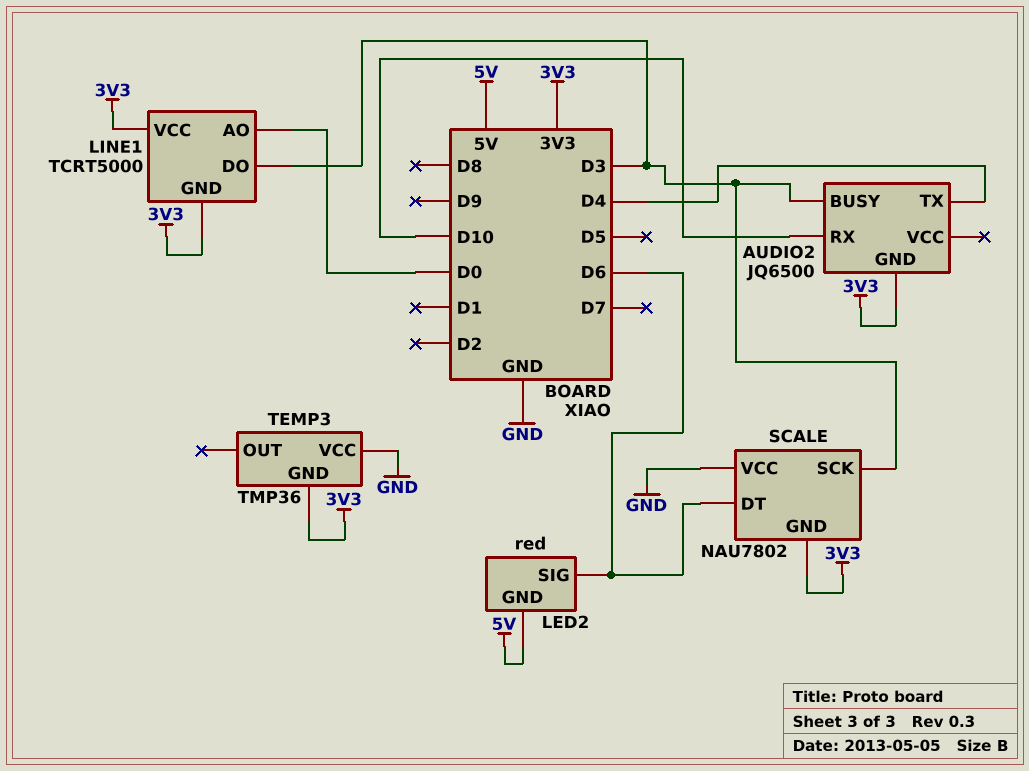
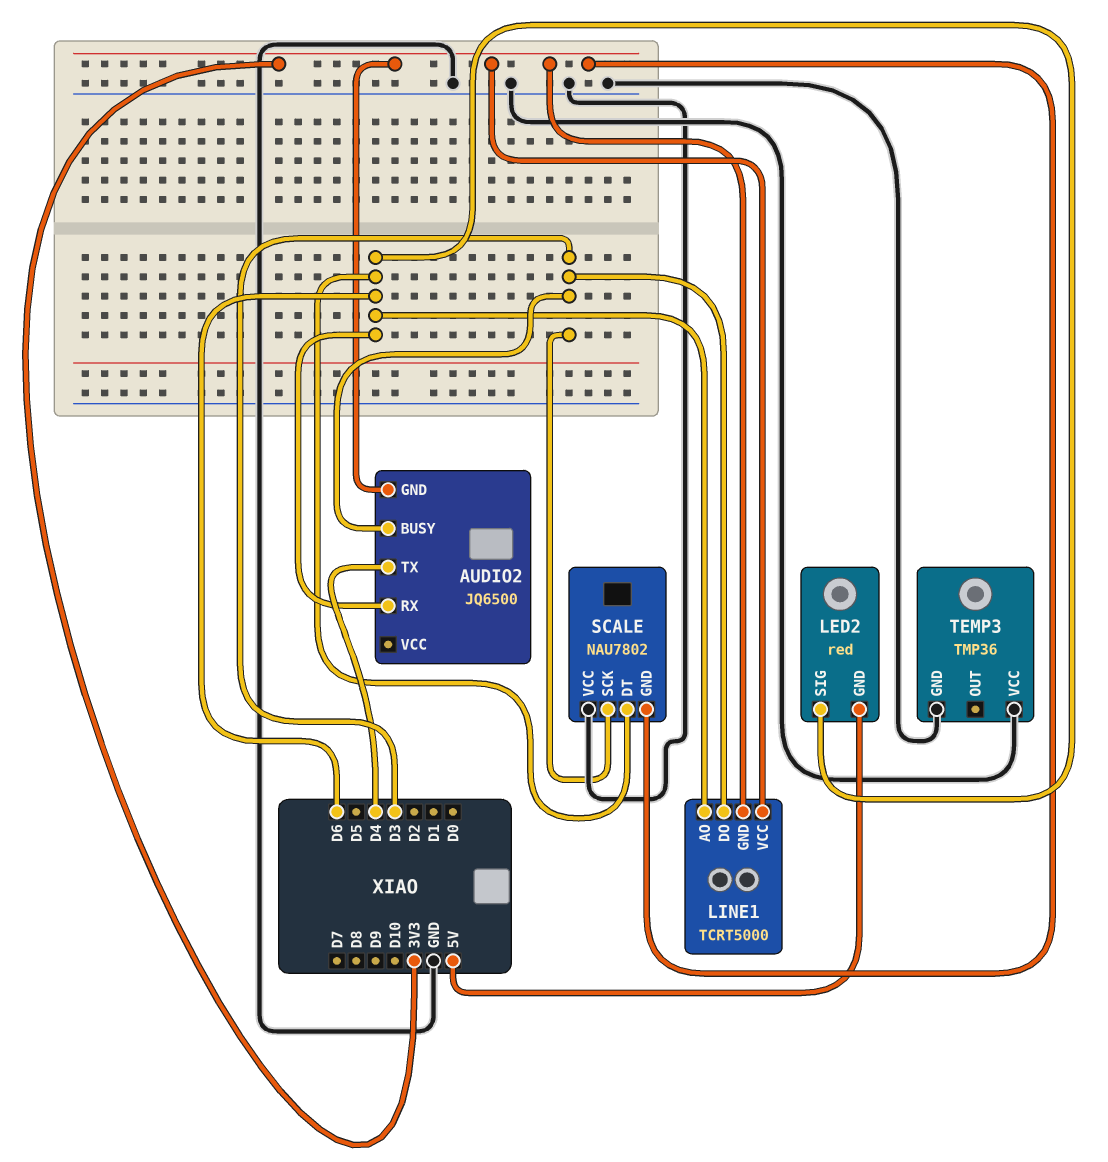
AUDIO2 pin RX: D10 -> D6
LINE1 pin AO: D0 -> D6
TEMP3 pin GND: 3V3 -> GND

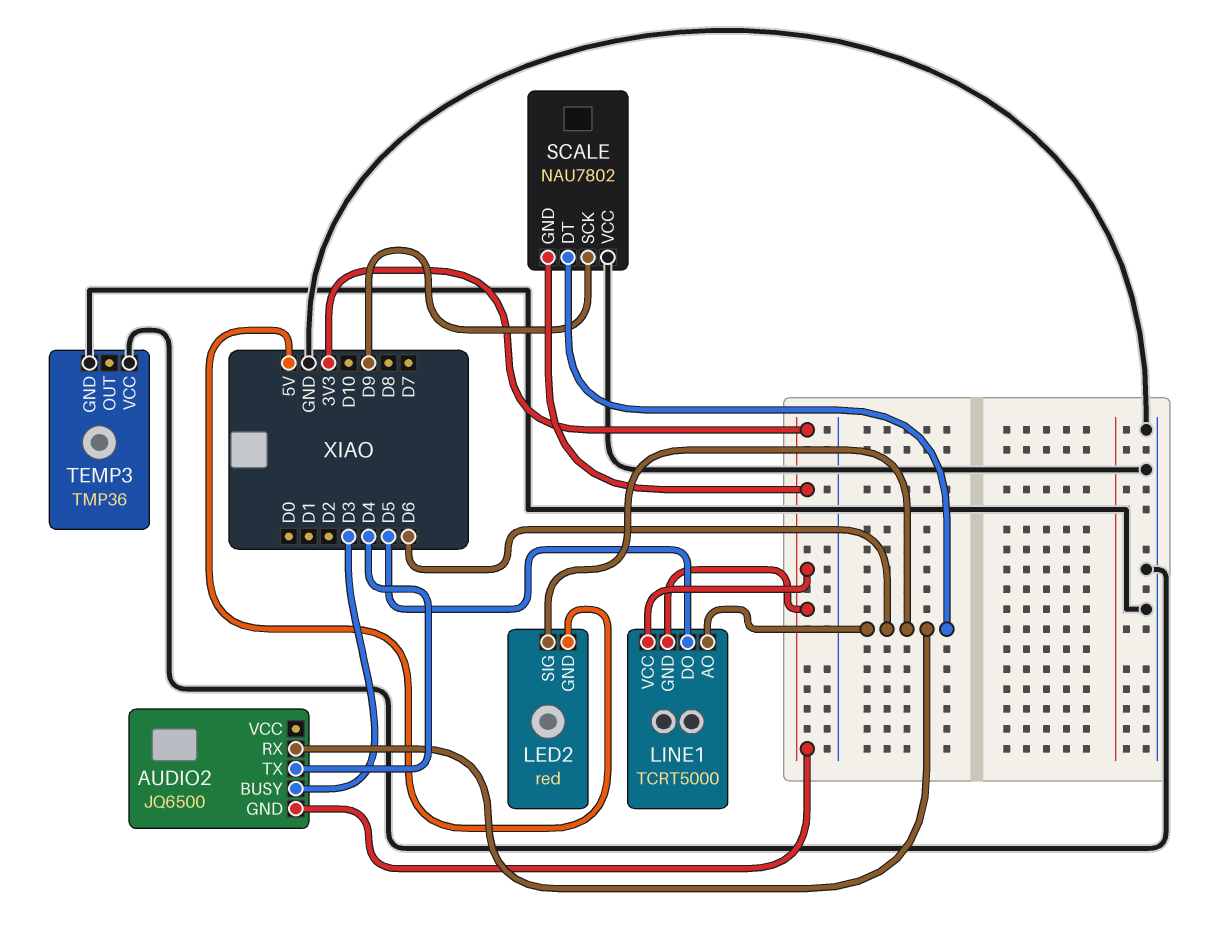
LINE1 pin DO: D3 -> D5
SCALE pin SCK: D3 -> D9

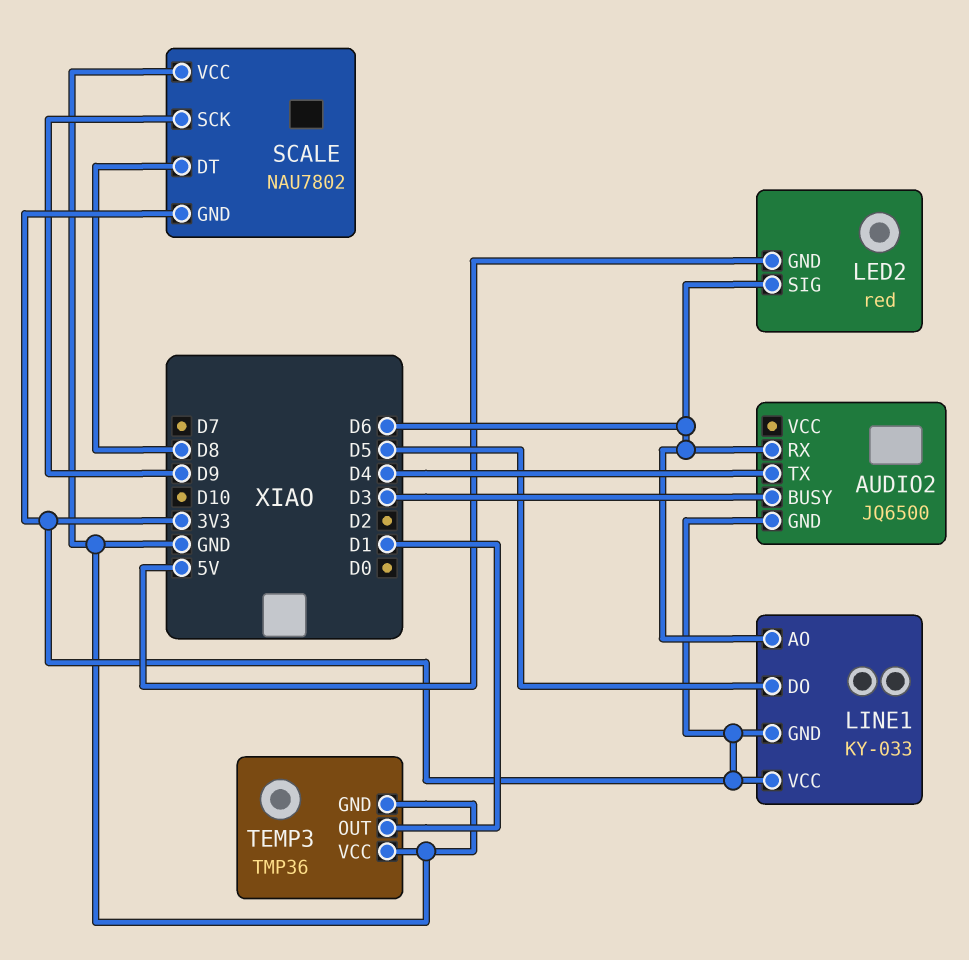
LINE1: TCRT5000 -> KY-033
SCALE pin DT: D6 -> D8
TEMP3 pin OUT: none -> D1

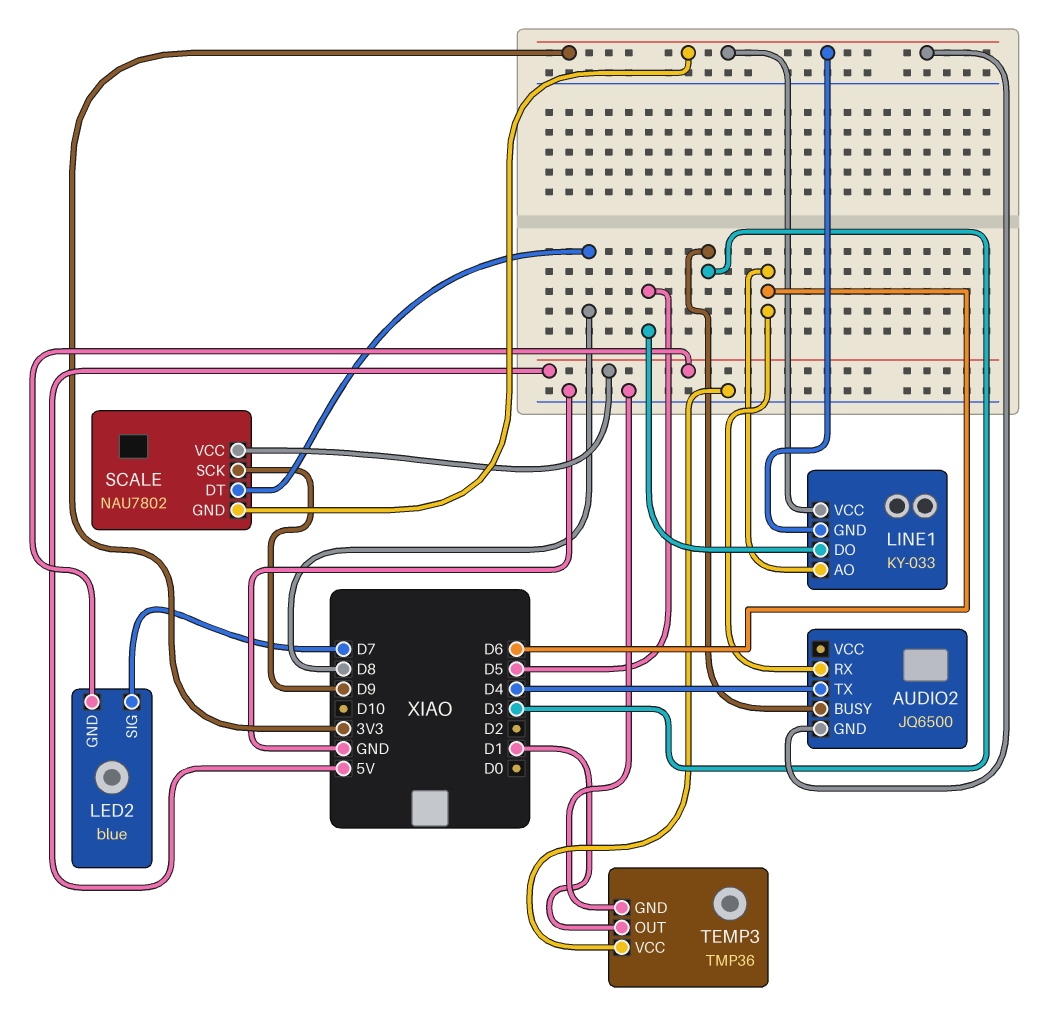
LED2: red -> blue
LED2 pin SIG: D6 -> D7
SCALE pin VCC: GND -> 5V

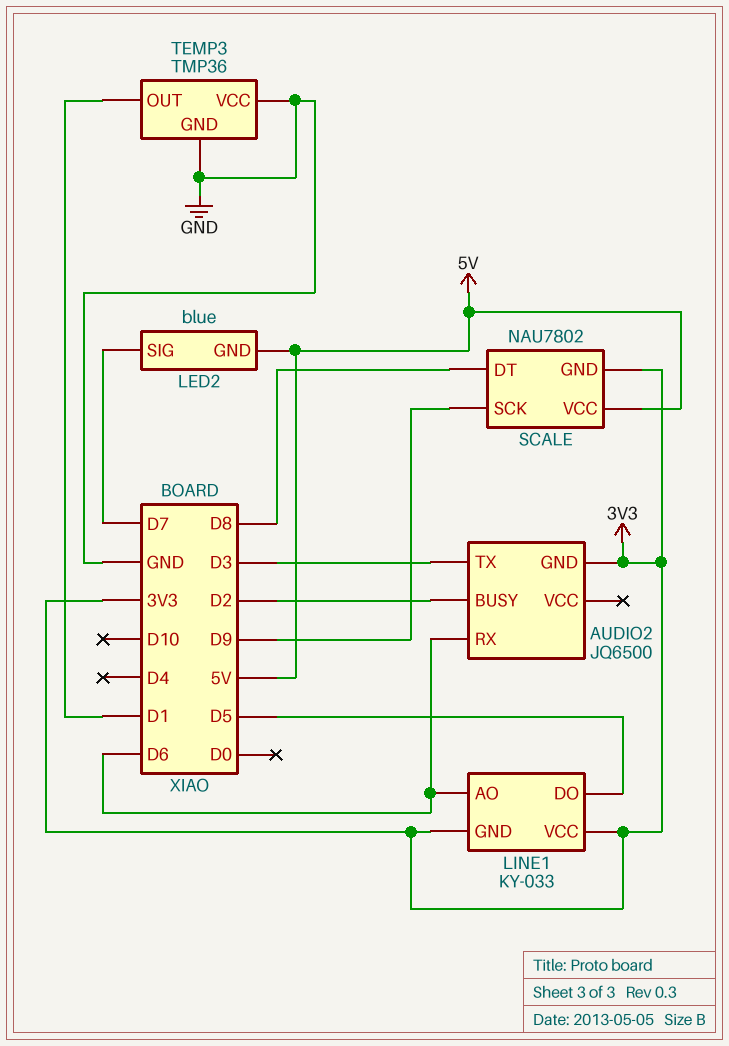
AUDIO2 pin BUSY: D3 -> D2
AUDIO2 pin TX: D4 -> D3

